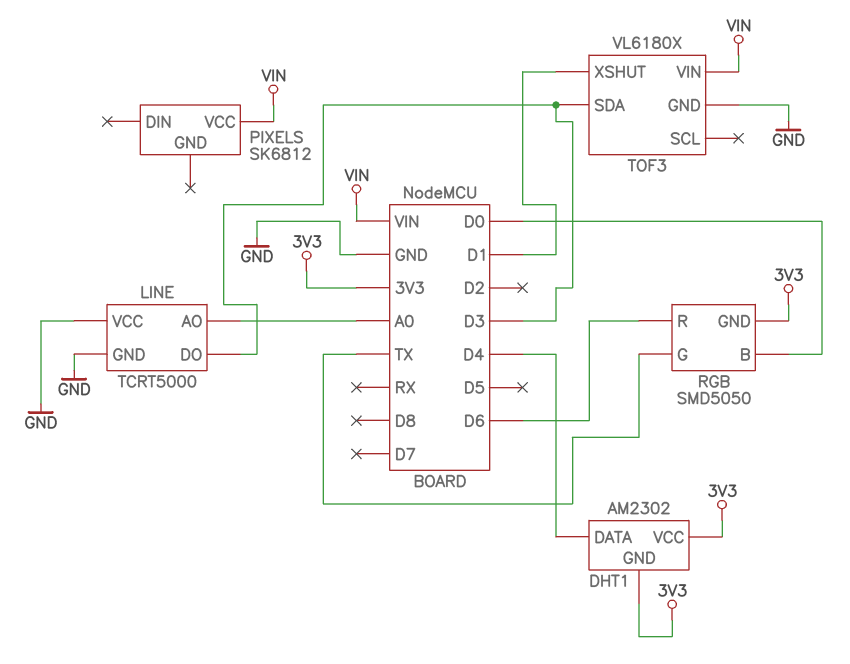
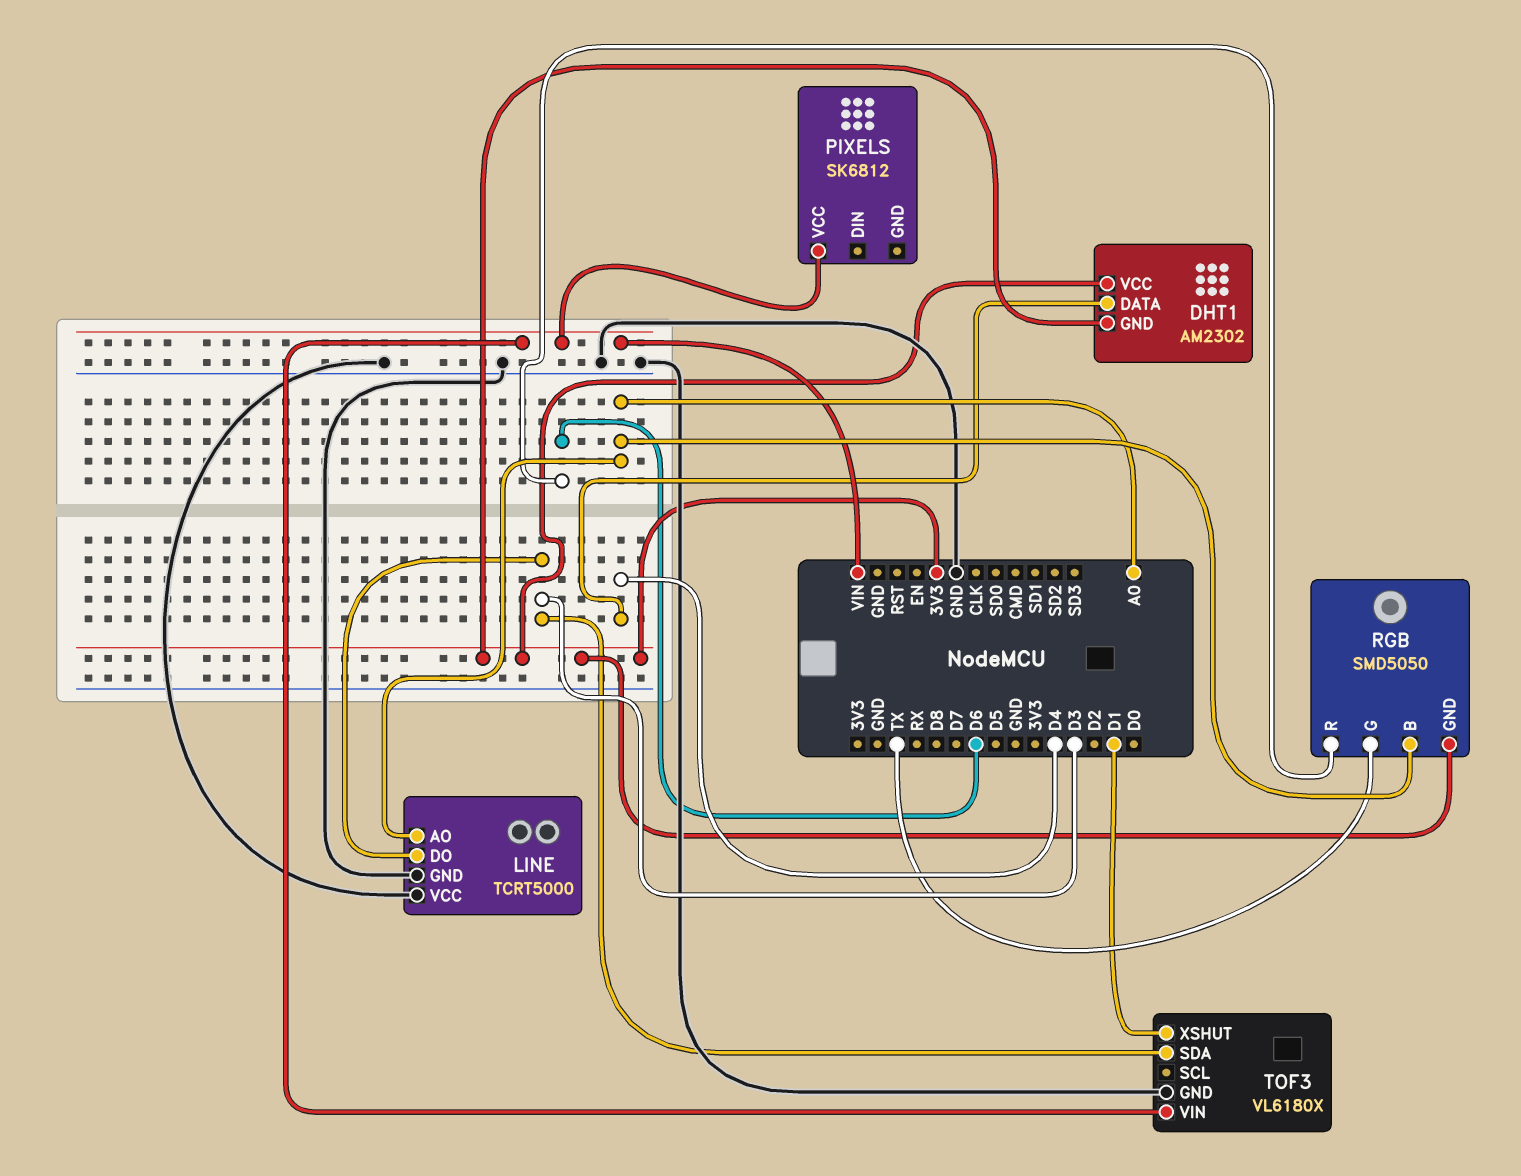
RGB pin B: D0 -> A0

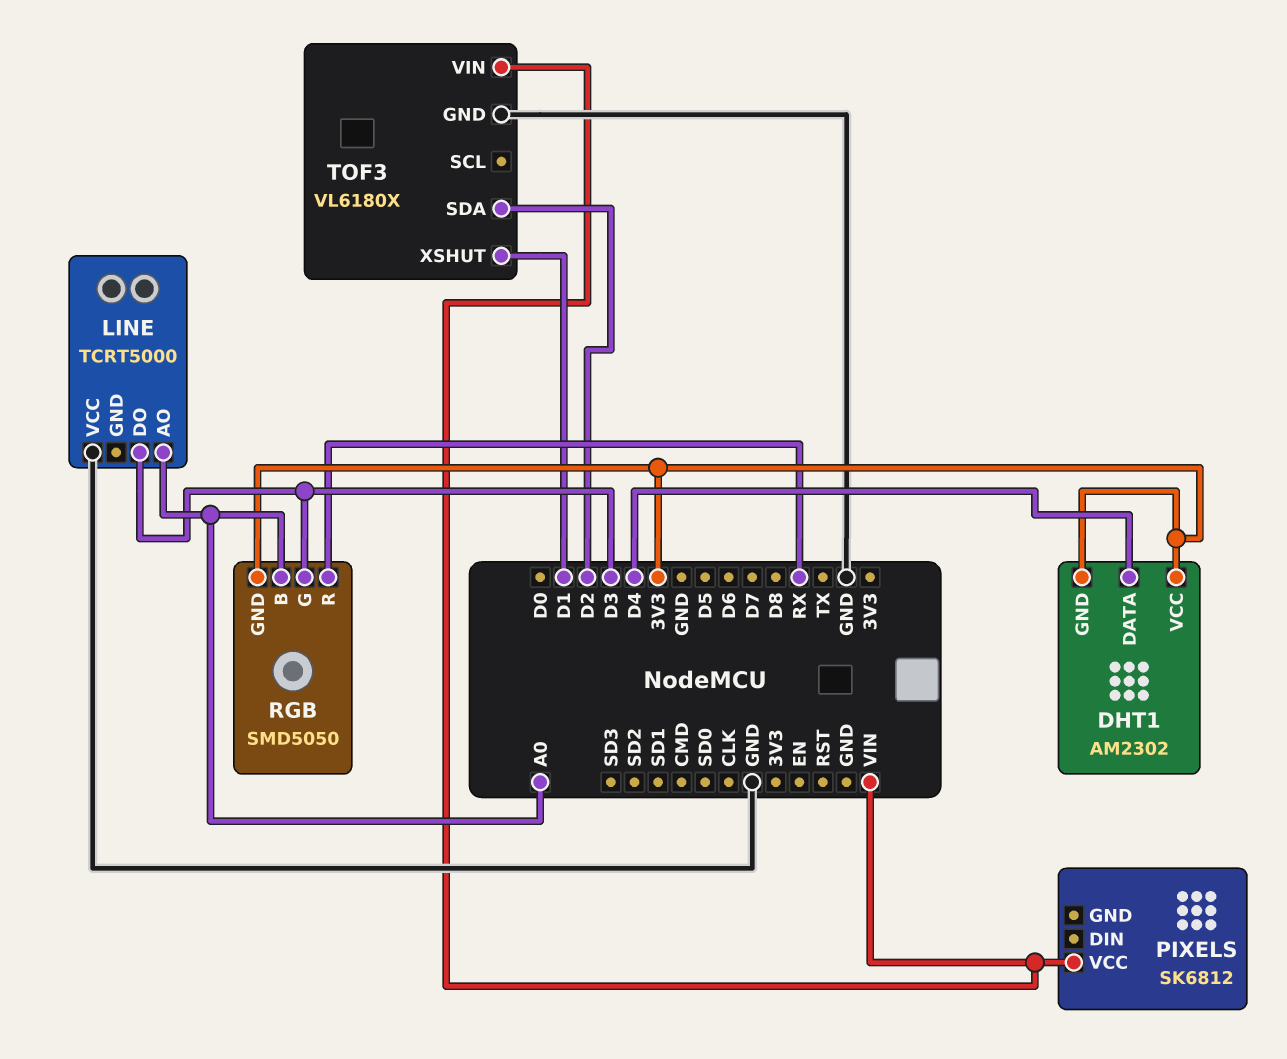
LINE pin GND: GND -> none
RGB pin G: TX -> D3
RGB pin R: D6 -> RX
TOF3 pin SDA: D3 -> D2

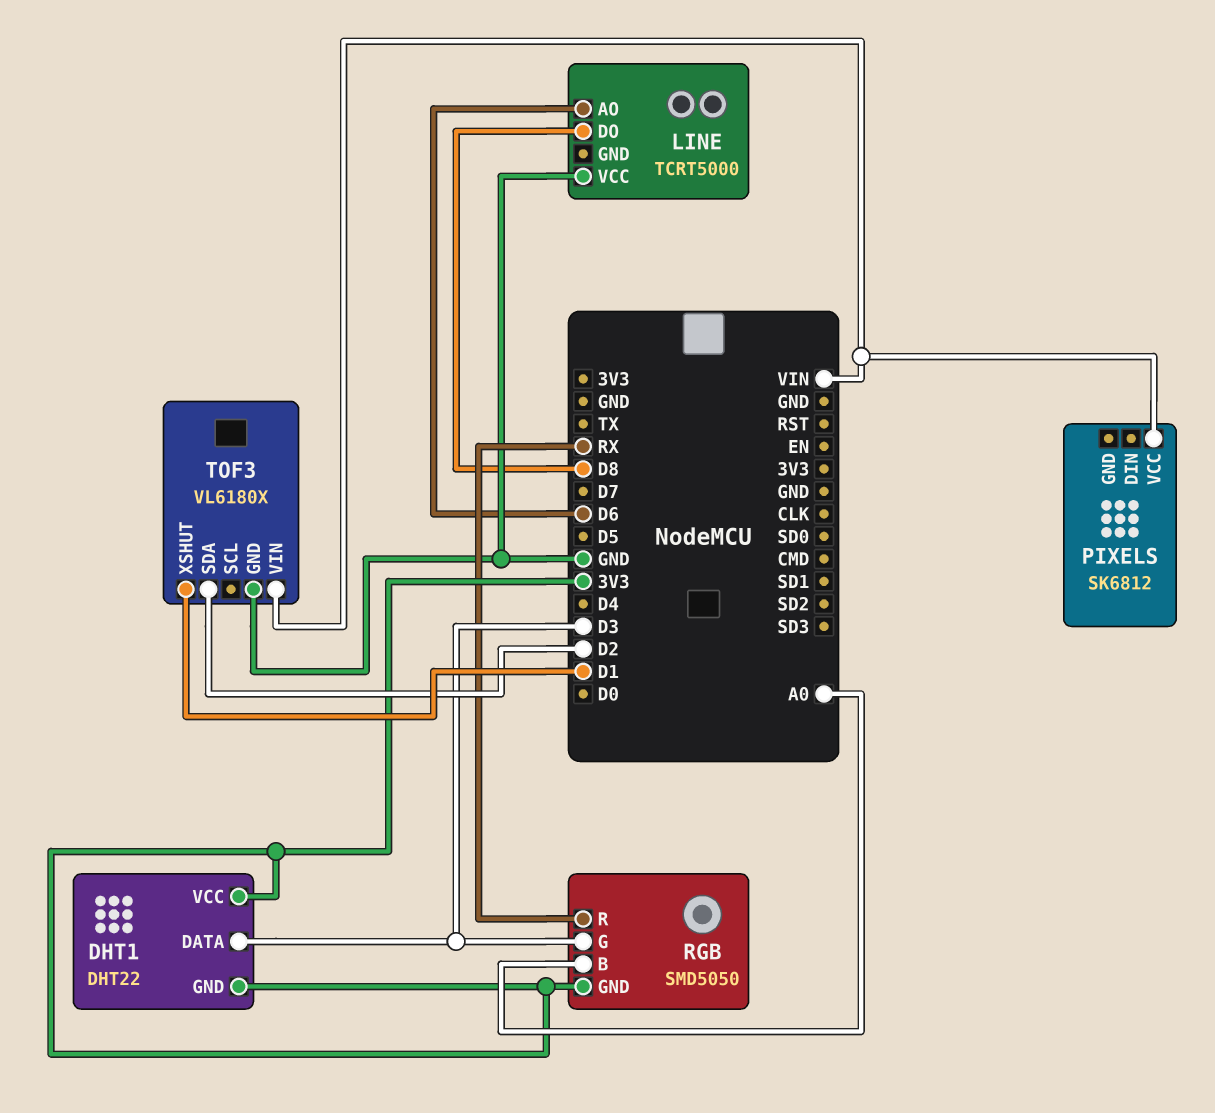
DHT1: AM2302 -> DHT22
DHT1 pin DATA: D4 -> D3
LINE pin AO: A0 -> D6
LINE pin DO: D3 -> D8

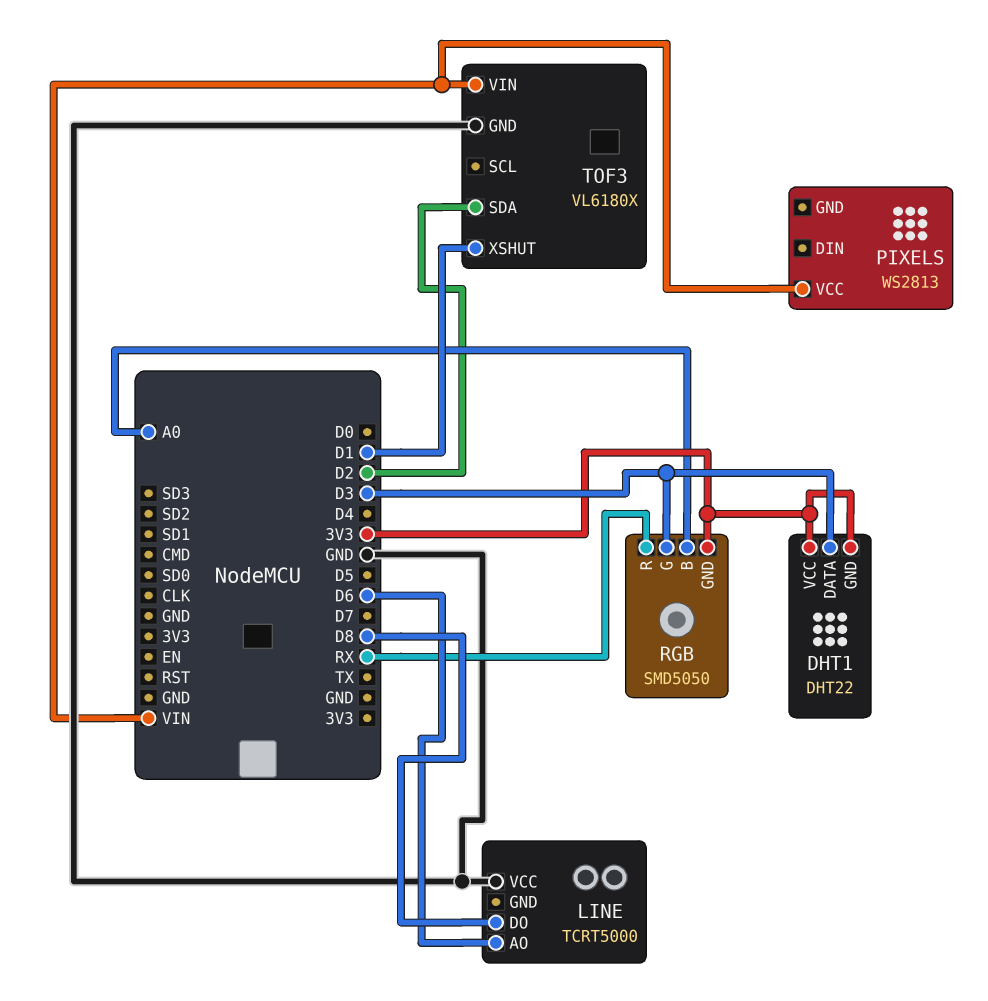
PIXELS: SK6812 -> WS2813

